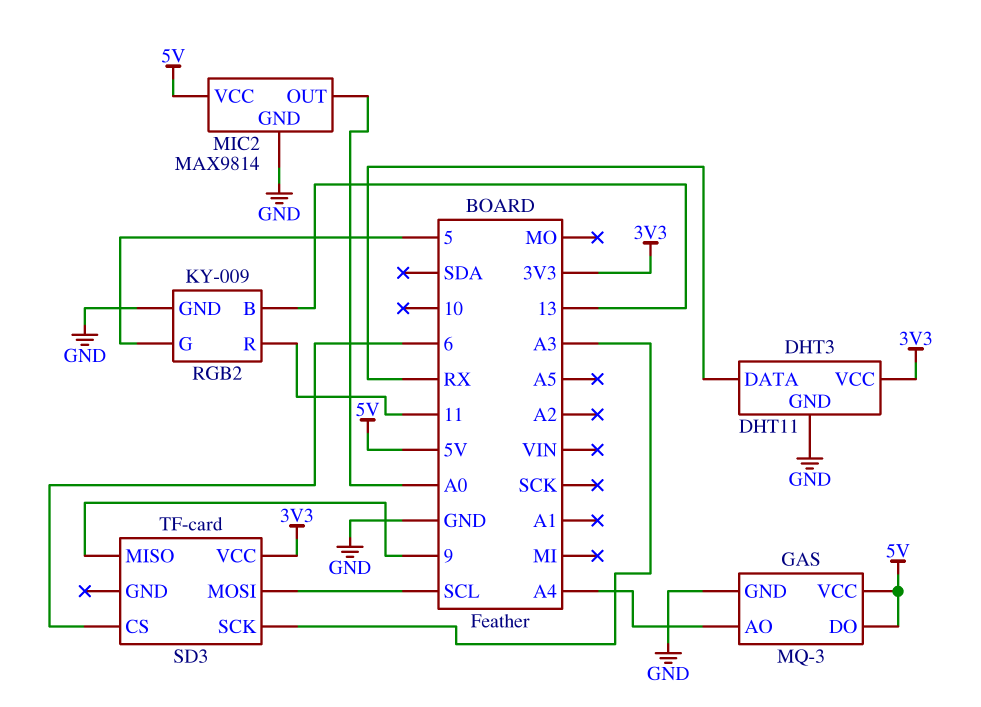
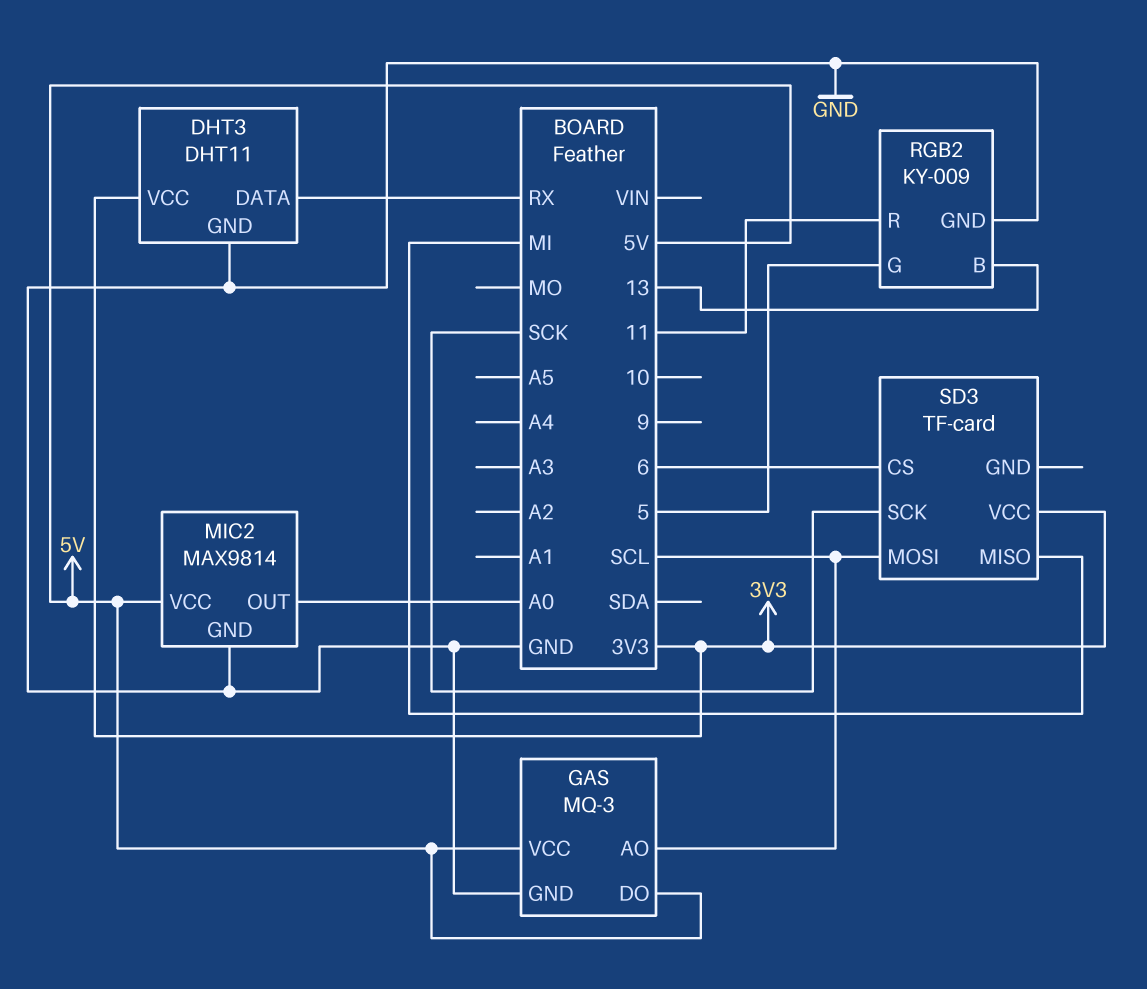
GAS pin AO: A4 -> SCL
SD3 pin MISO: 9 -> MI
SD3 pin SCK: A3 -> SCK

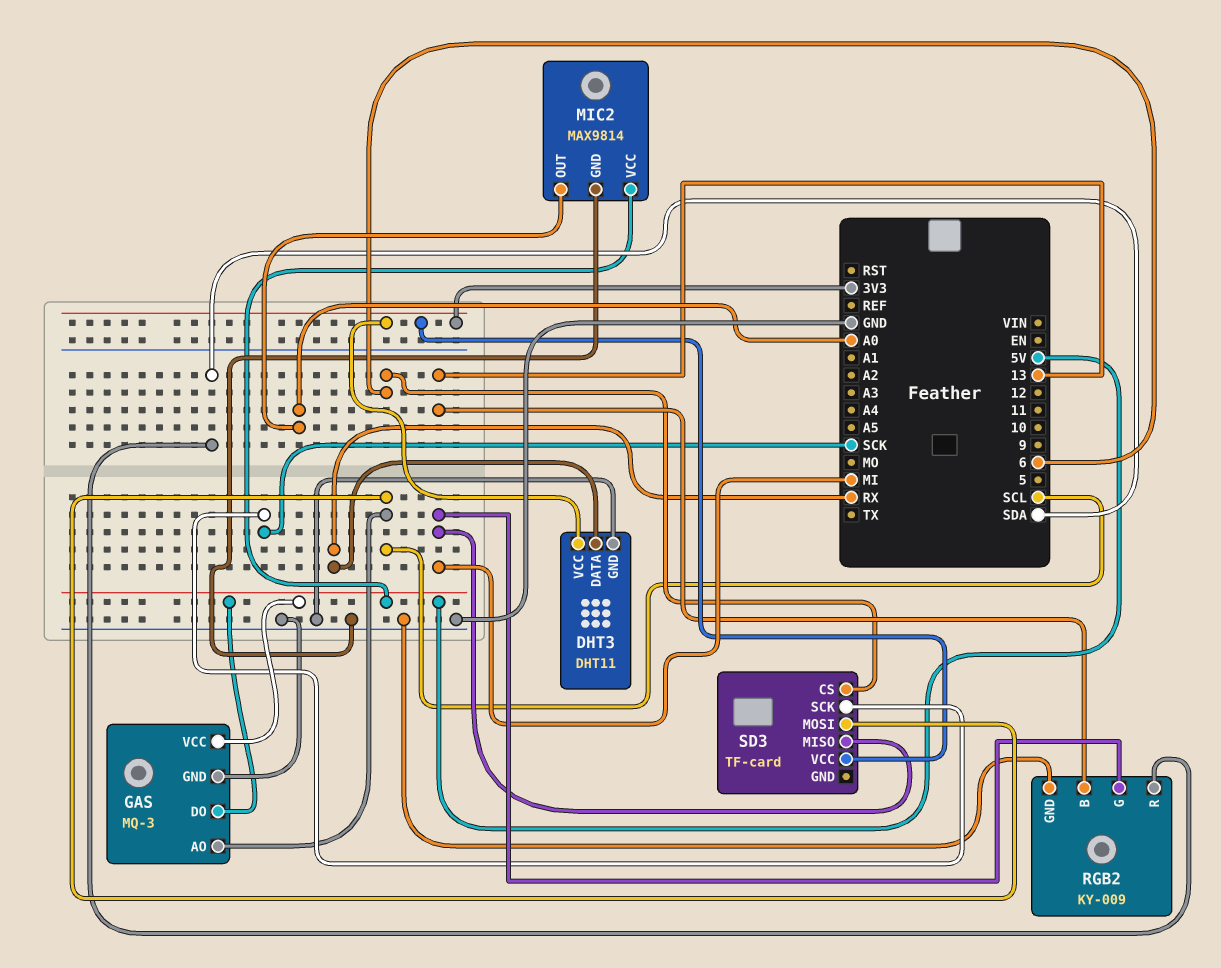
RGB2 pin G: 5 -> MI
RGB2 pin R: 11 -> SDA

